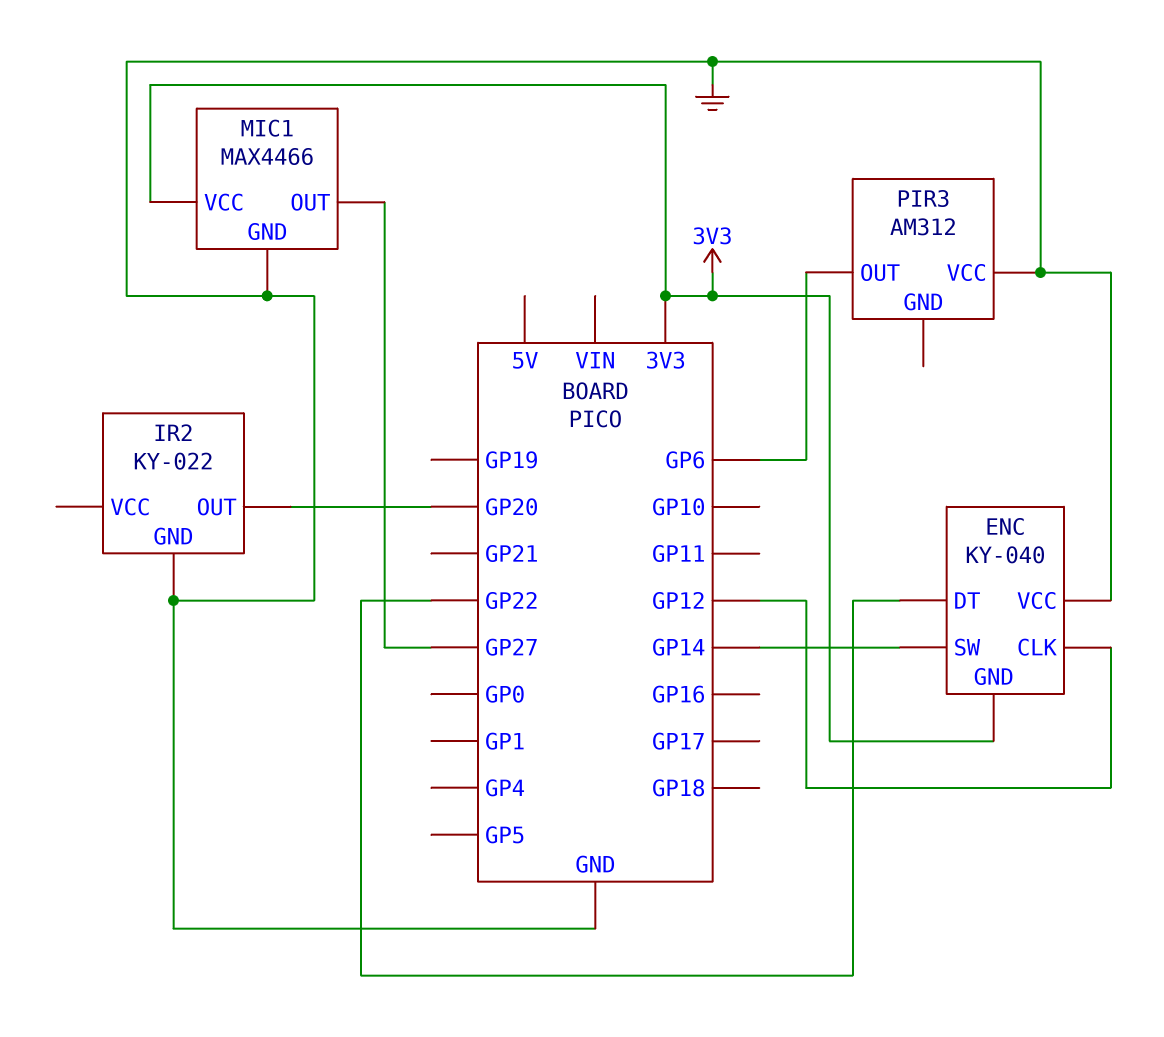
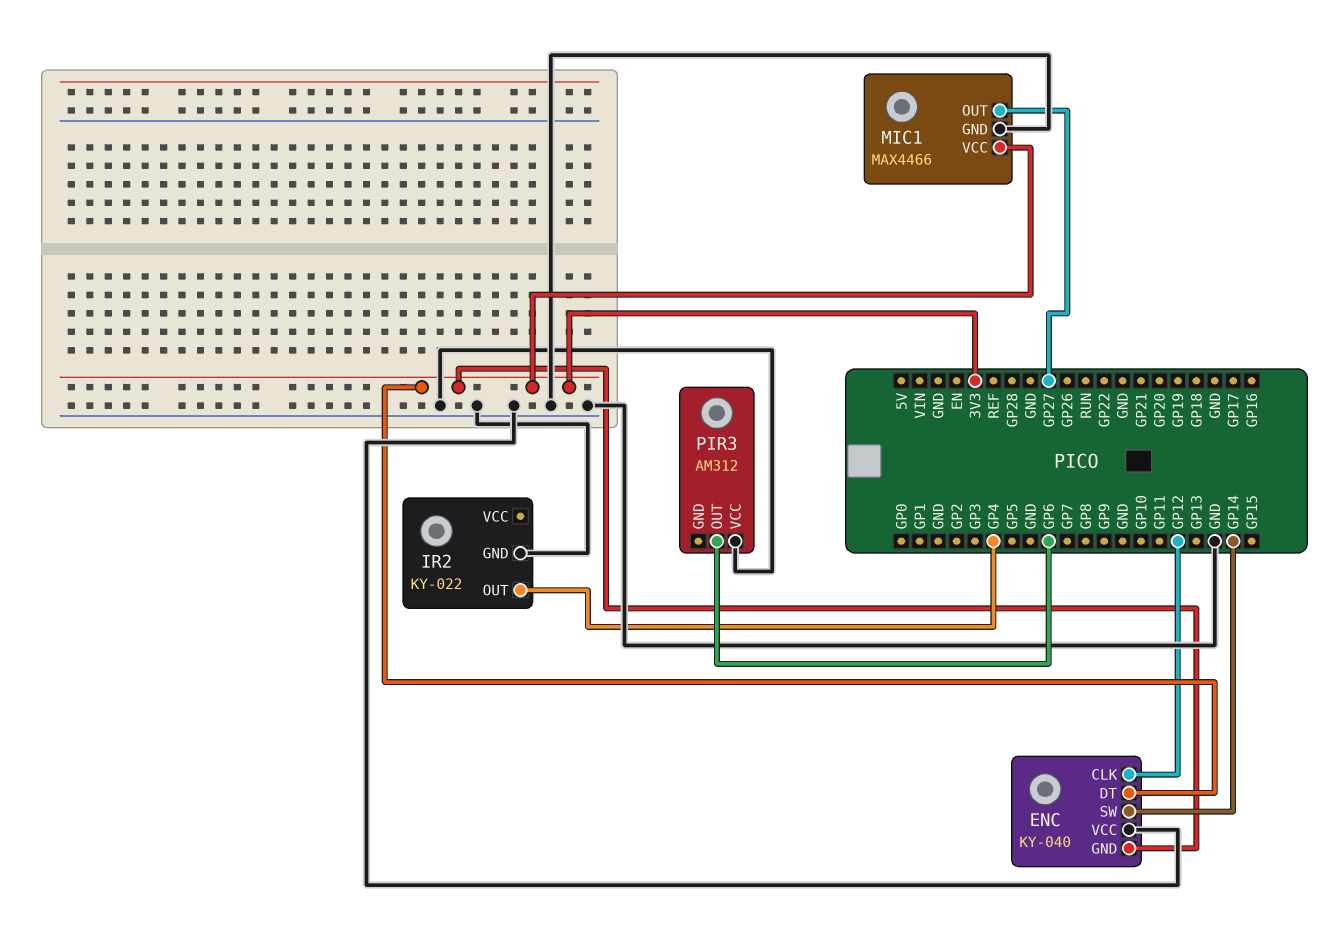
ENC pin DT: GP22 -> 3V3
IR2 pin OUT: GP20 -> GP4

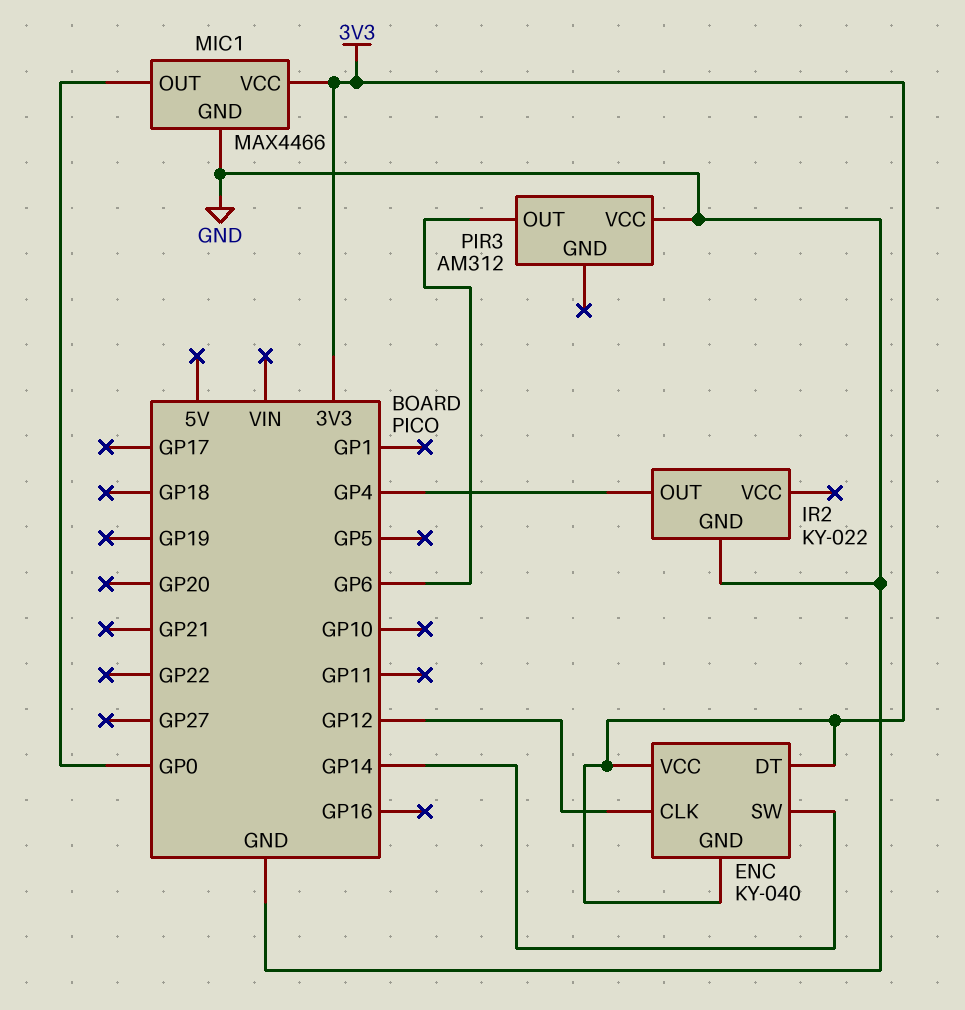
ENC pin VCC: GND -> 3V3
MIC1 pin OUT: GP27 -> GP0

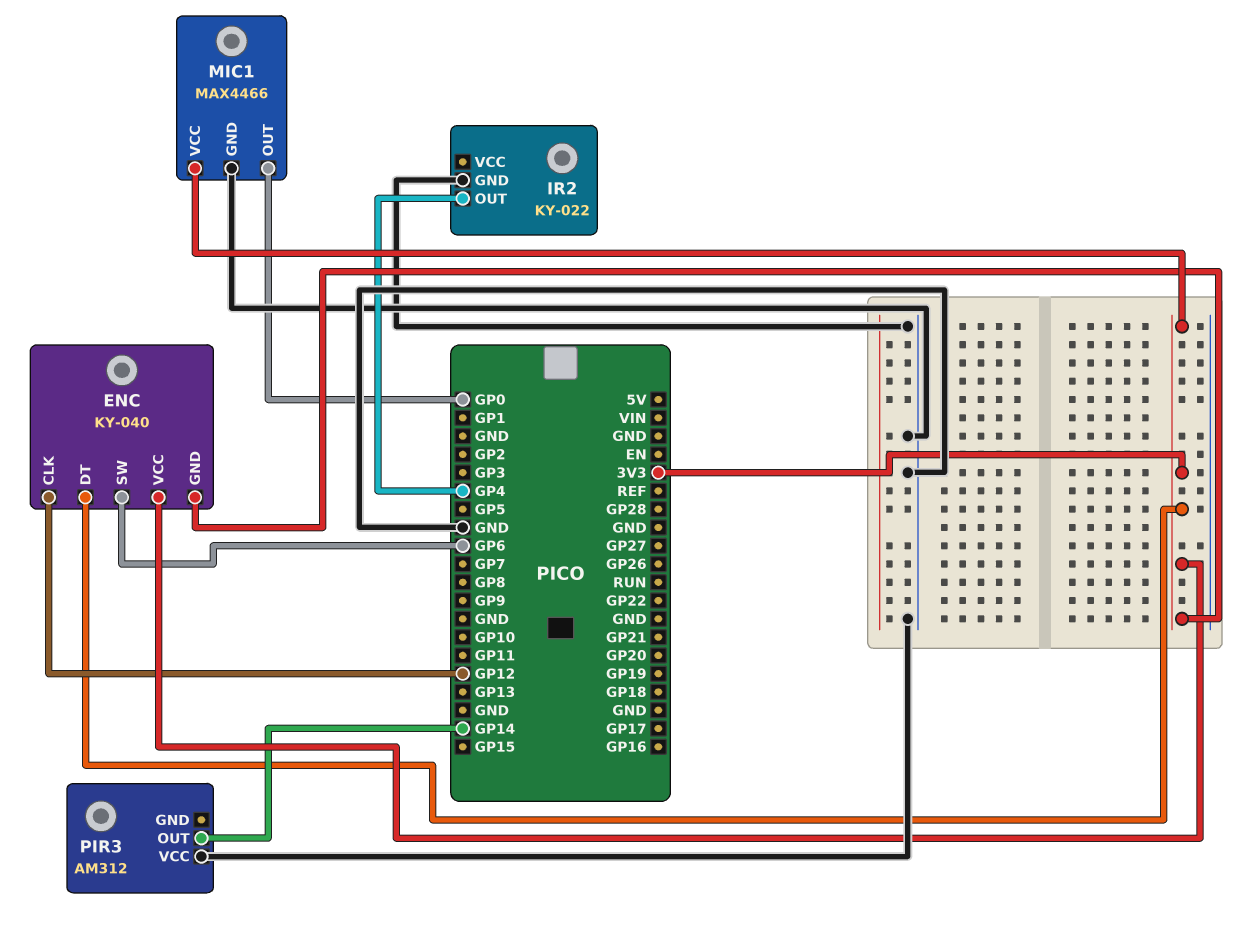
ENC pin SW: GP14 -> GP6
PIR3 pin OUT: GP6 -> GP14

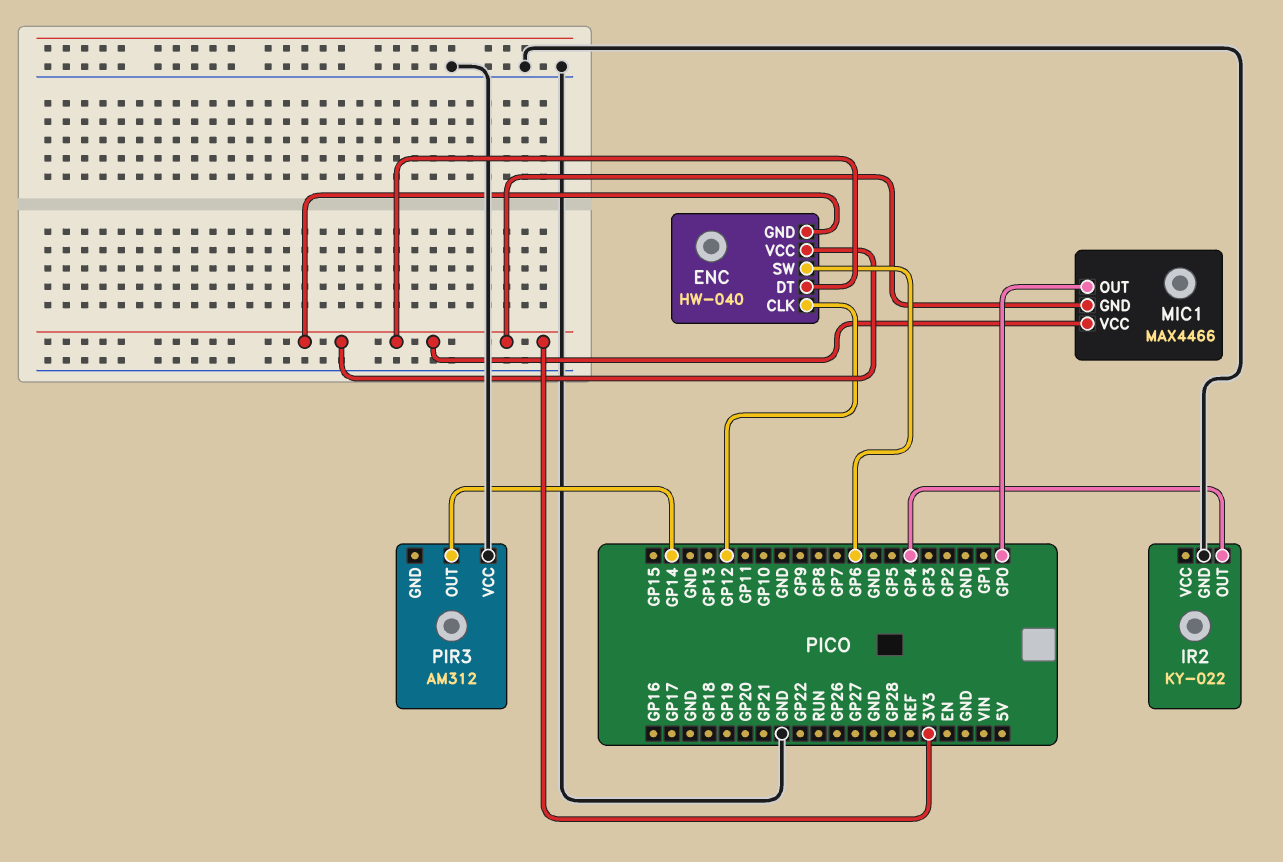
ENC: KY-040 -> HW-040
MIC1 pin GND: GND -> 3V3

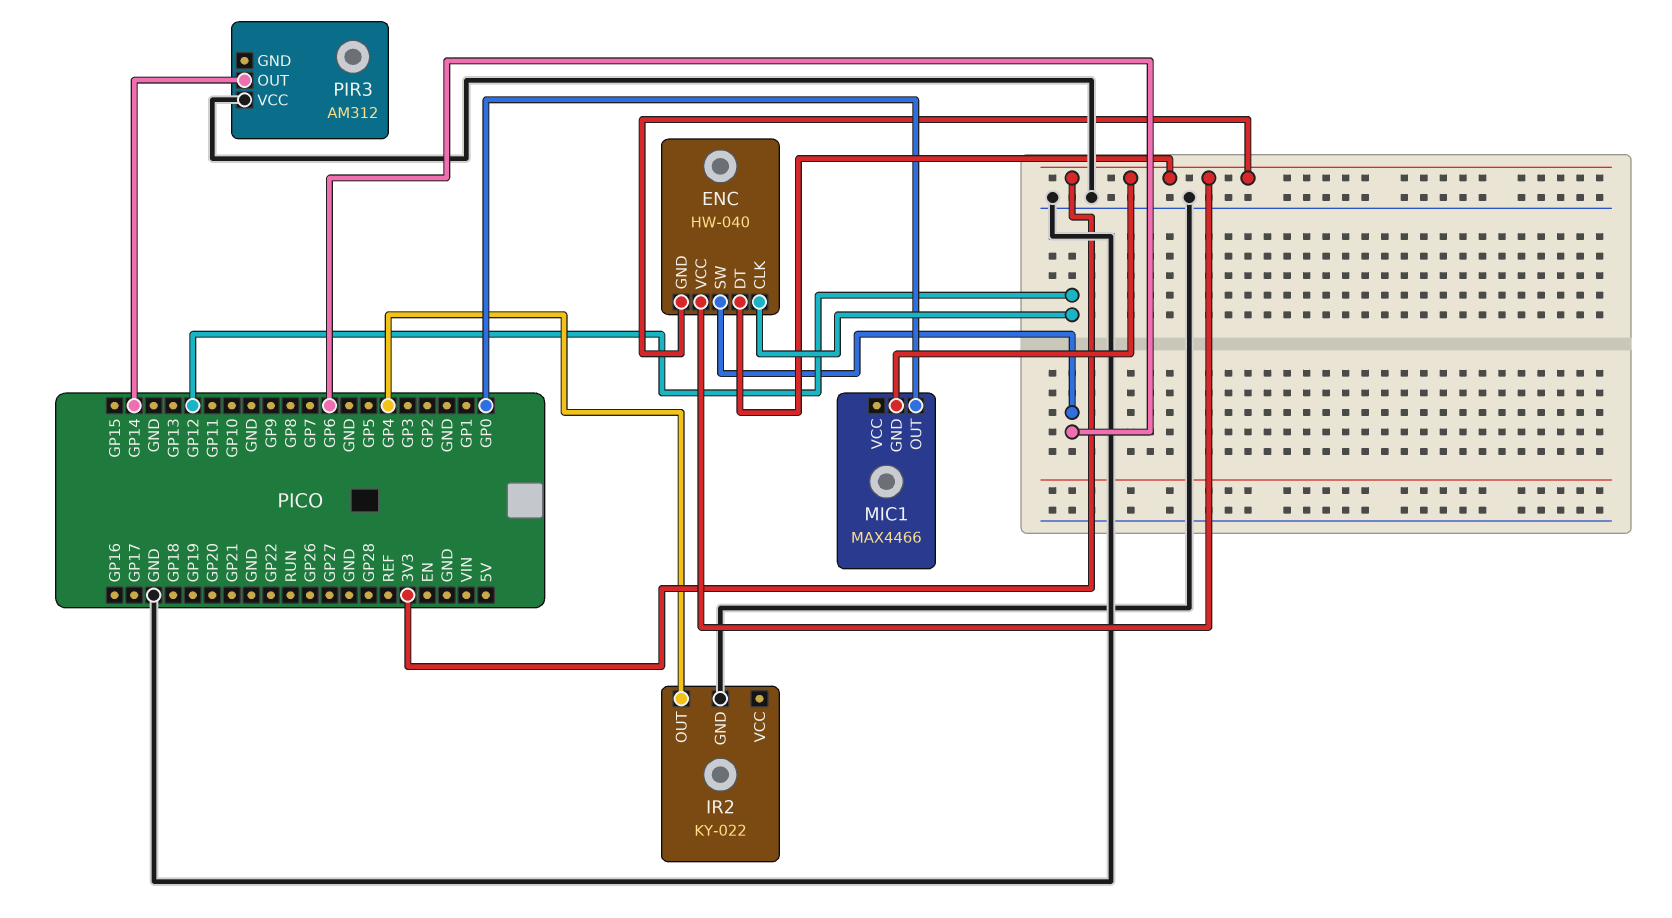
MIC1 pin VCC: 3V3 -> none

